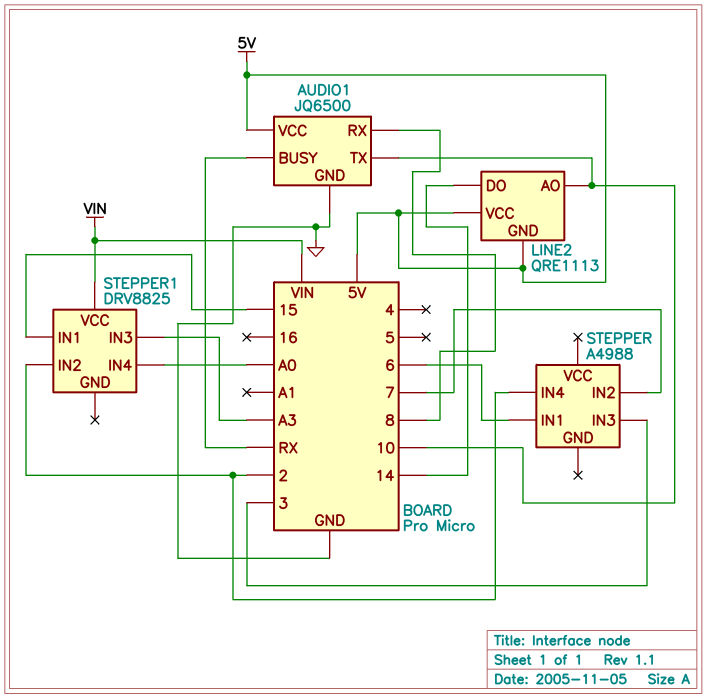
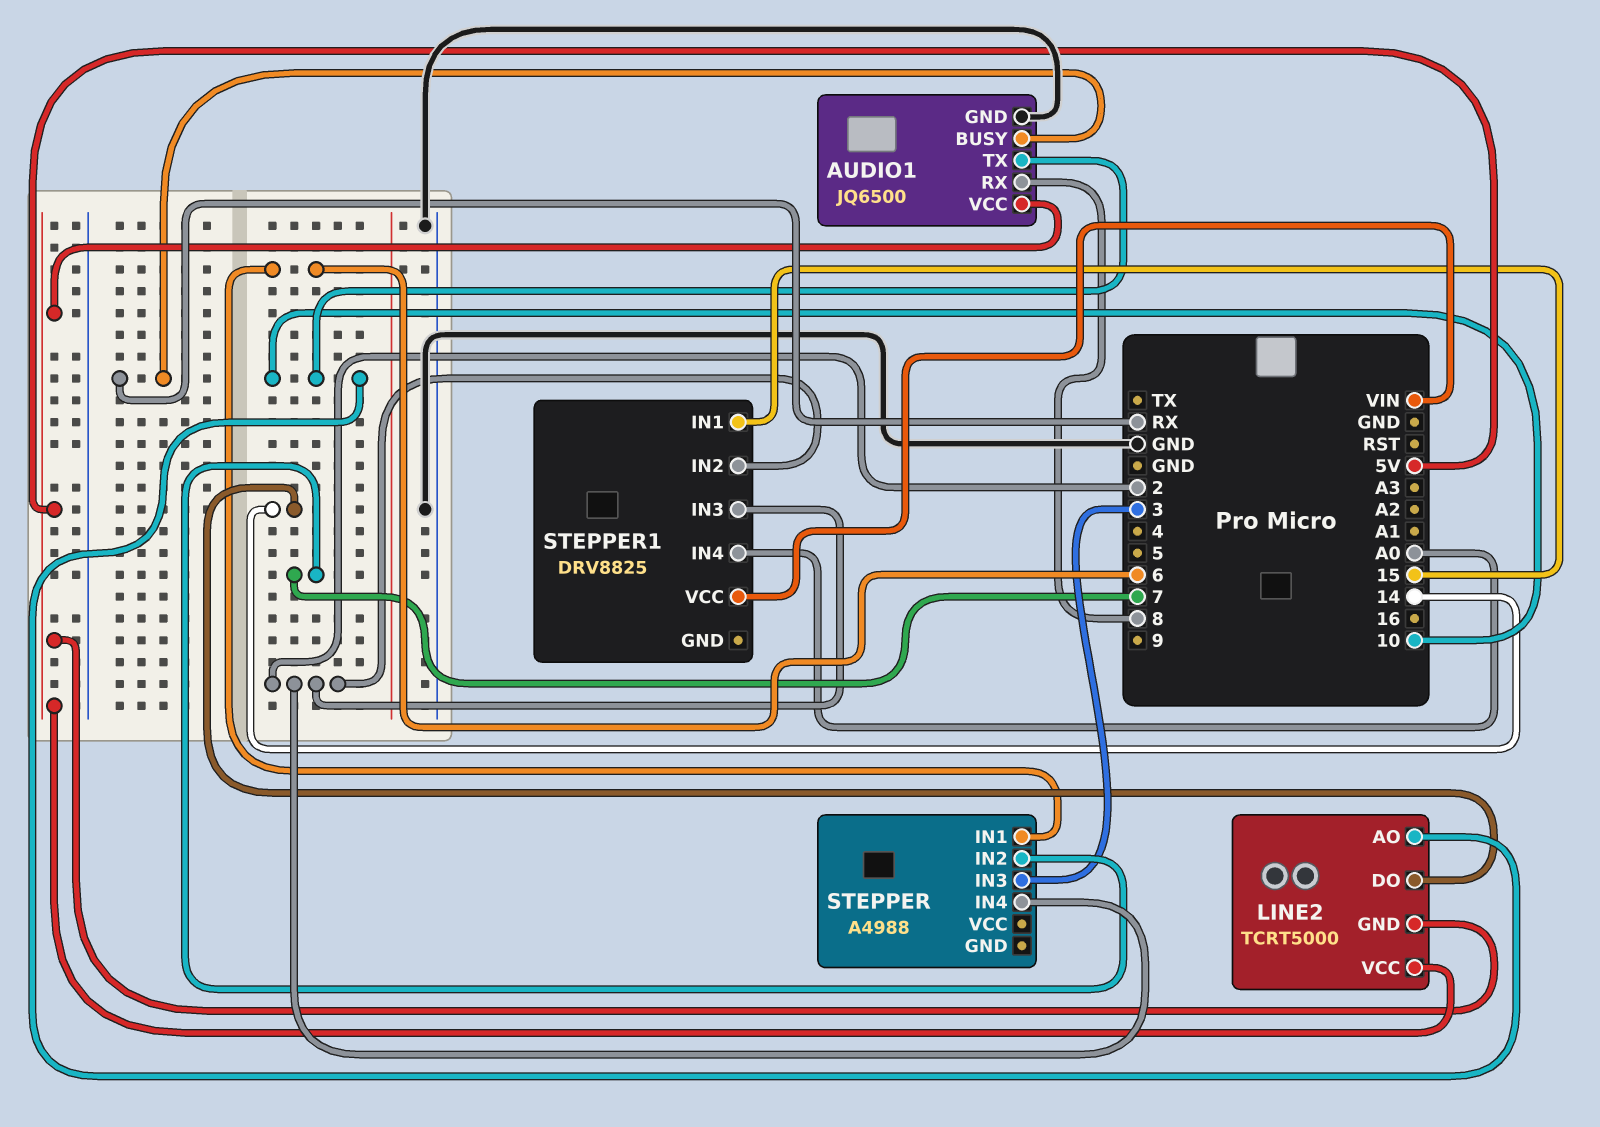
LINE2: QRE1113 -> TCRT5000
STEPPER1 pin IN3: A3 -> 2

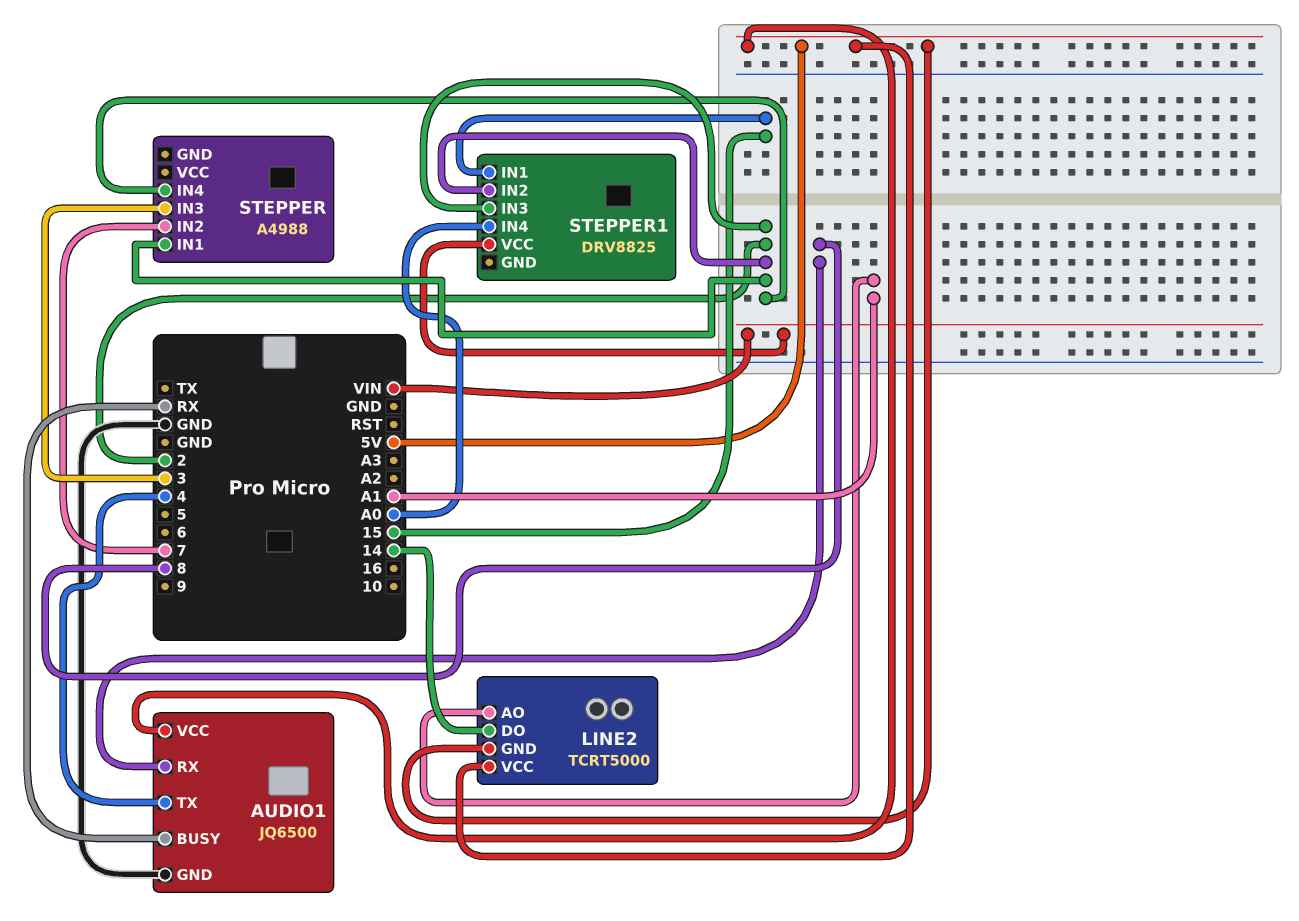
AUDIO1 pin TX: 10 -> 4
LINE2 pin AO: 10 -> A1
STEPPER pin IN1: 6 -> 2

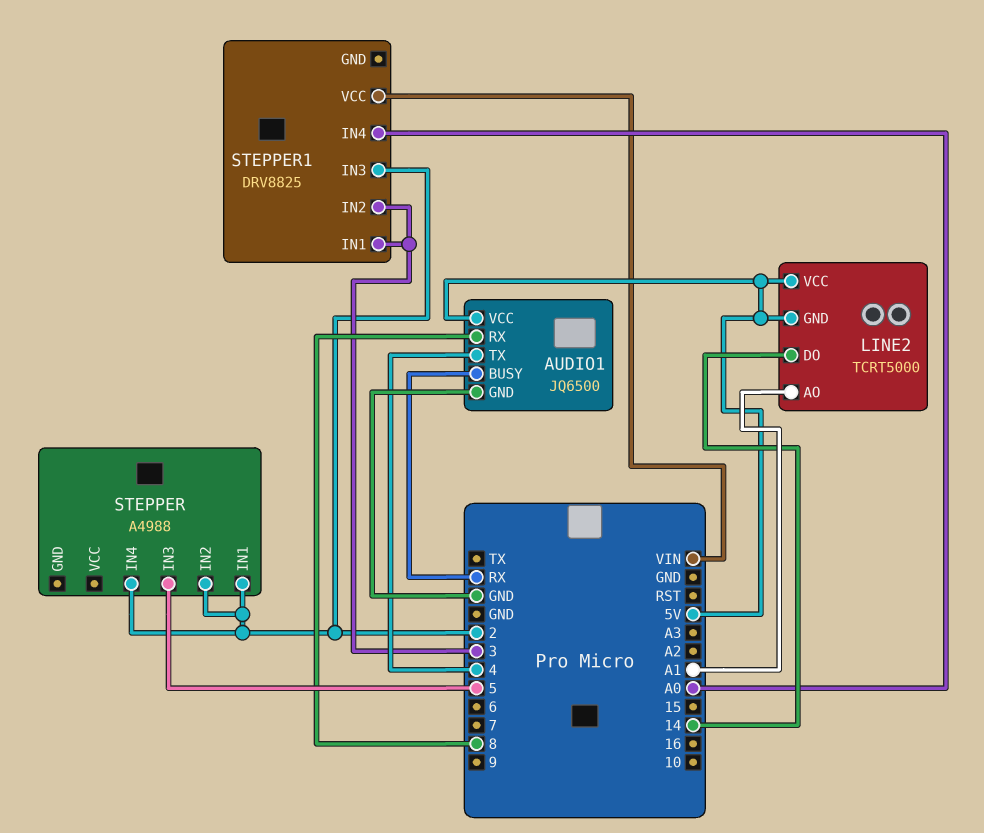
STEPPER pin IN2: 7 -> 2
STEPPER pin IN3: 3 -> 5
STEPPER1 pin IN1: 15 -> 3
STEPPER1 pin IN2: 2 -> 3

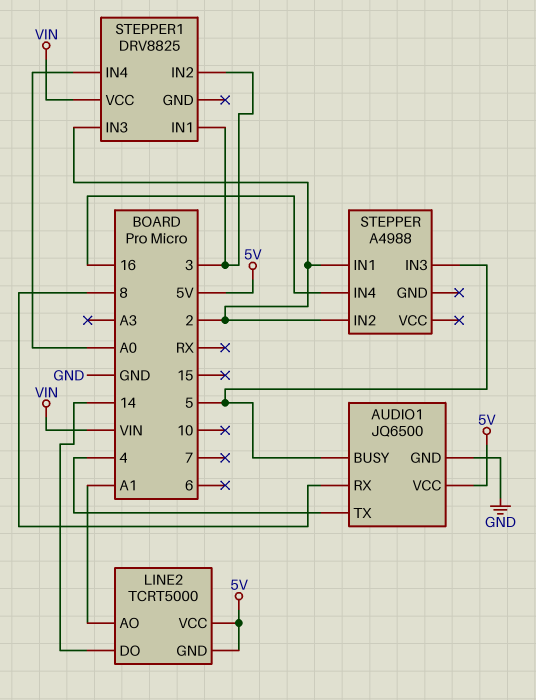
AUDIO1 pin BUSY: RX -> 5
STEPPER pin IN4: 2 -> 16

